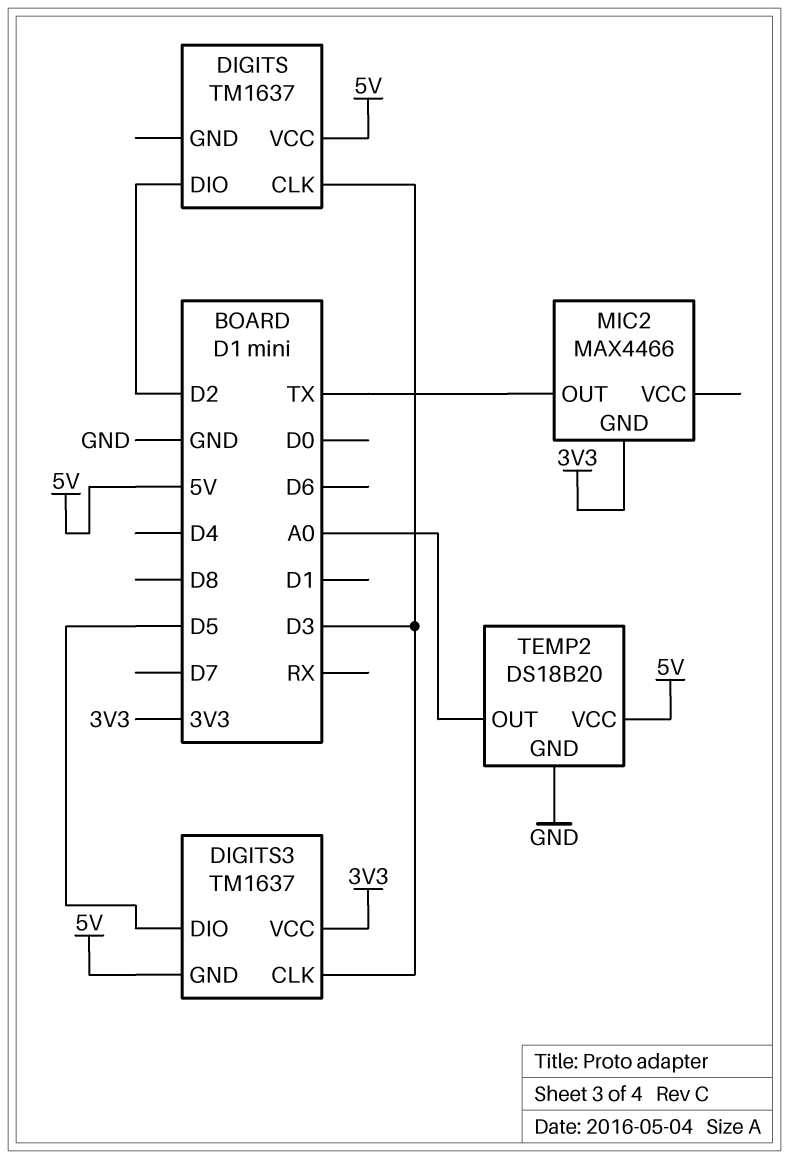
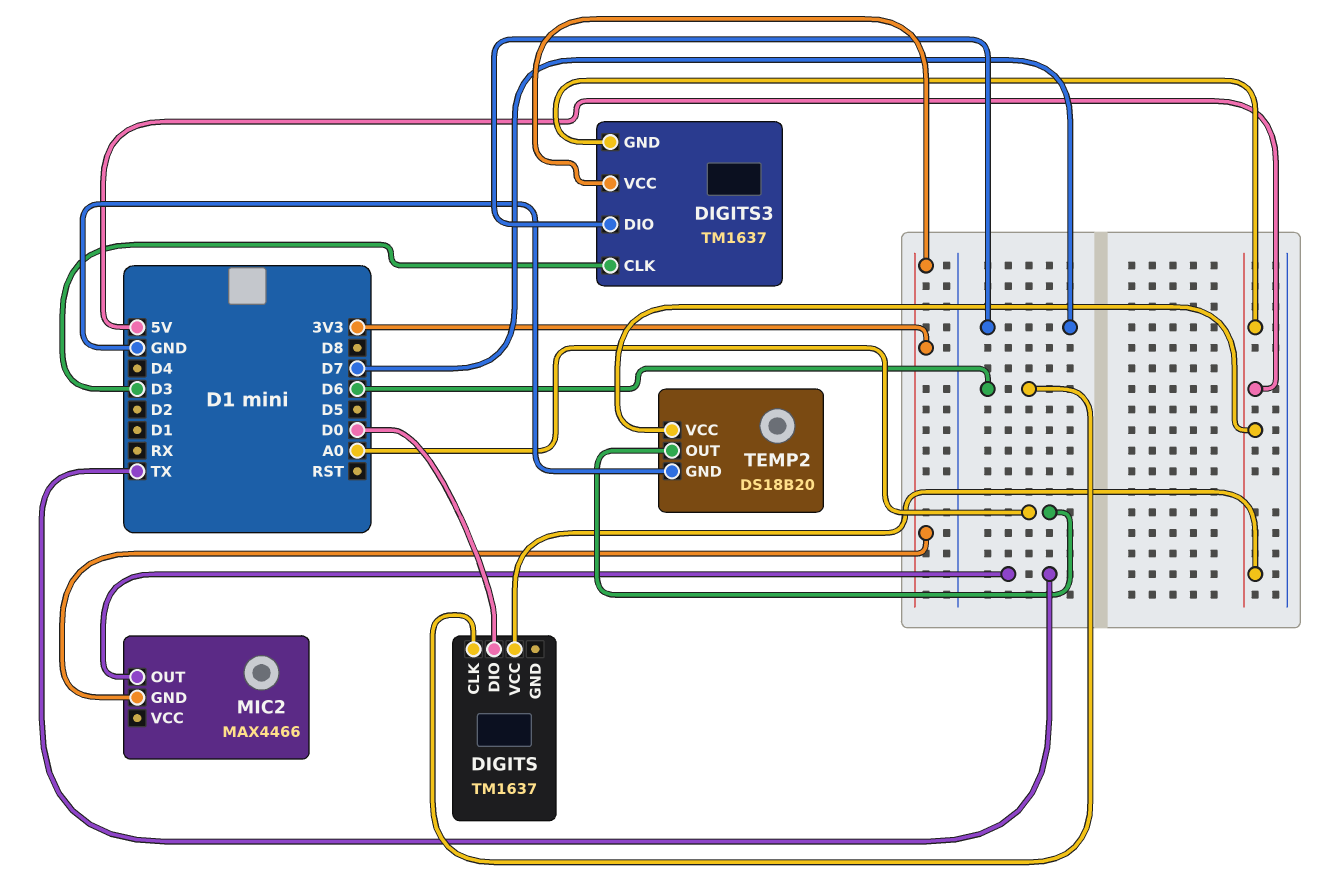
DIGITS pin CLK: D3 -> D6
DIGITS pin DIO: D2 -> D0
DIGITS3 pin DIO: D5 -> D7

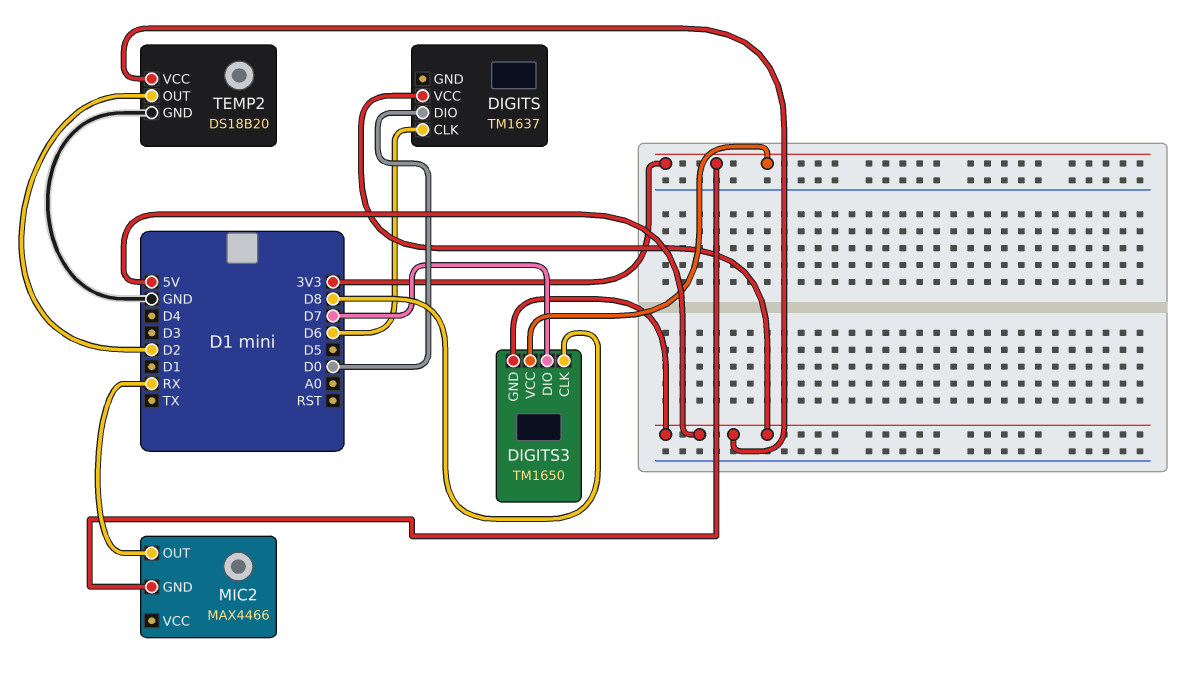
DIGITS3: TM1637 -> TM1650
DIGITS3 pin CLK: D3 -> D8
MIC2 pin OUT: TX -> RX
TEMP2 pin OUT: A0 -> D2

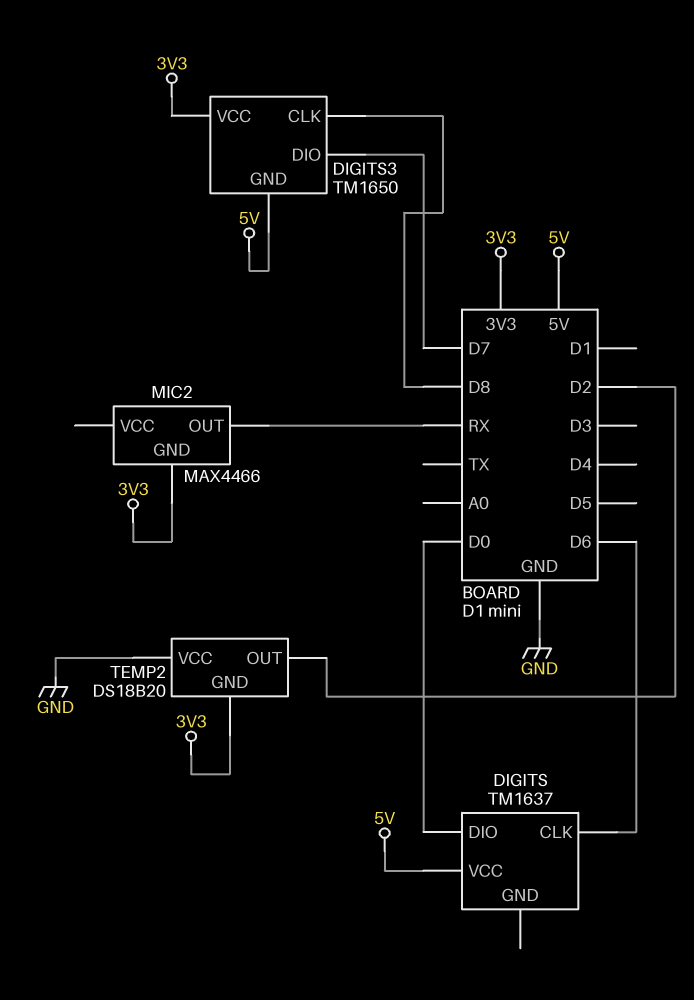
TEMP2 pin GND: GND -> 3V3
TEMP2 pin VCC: 5V -> GND

